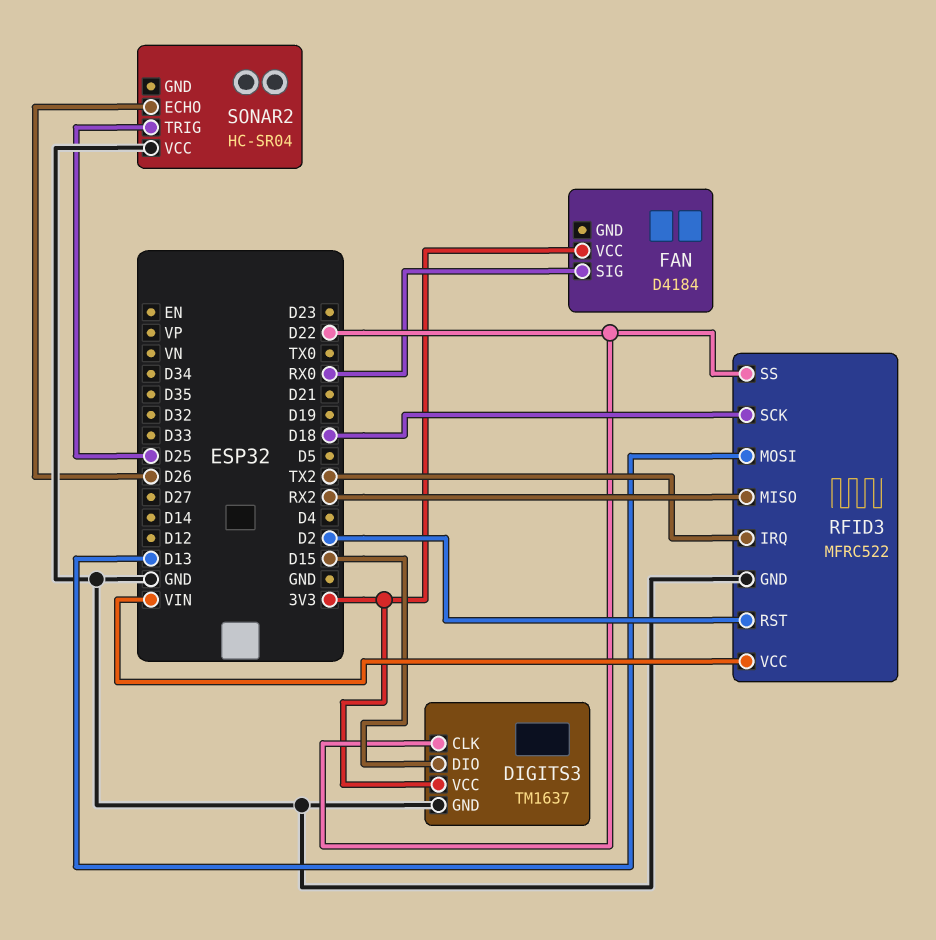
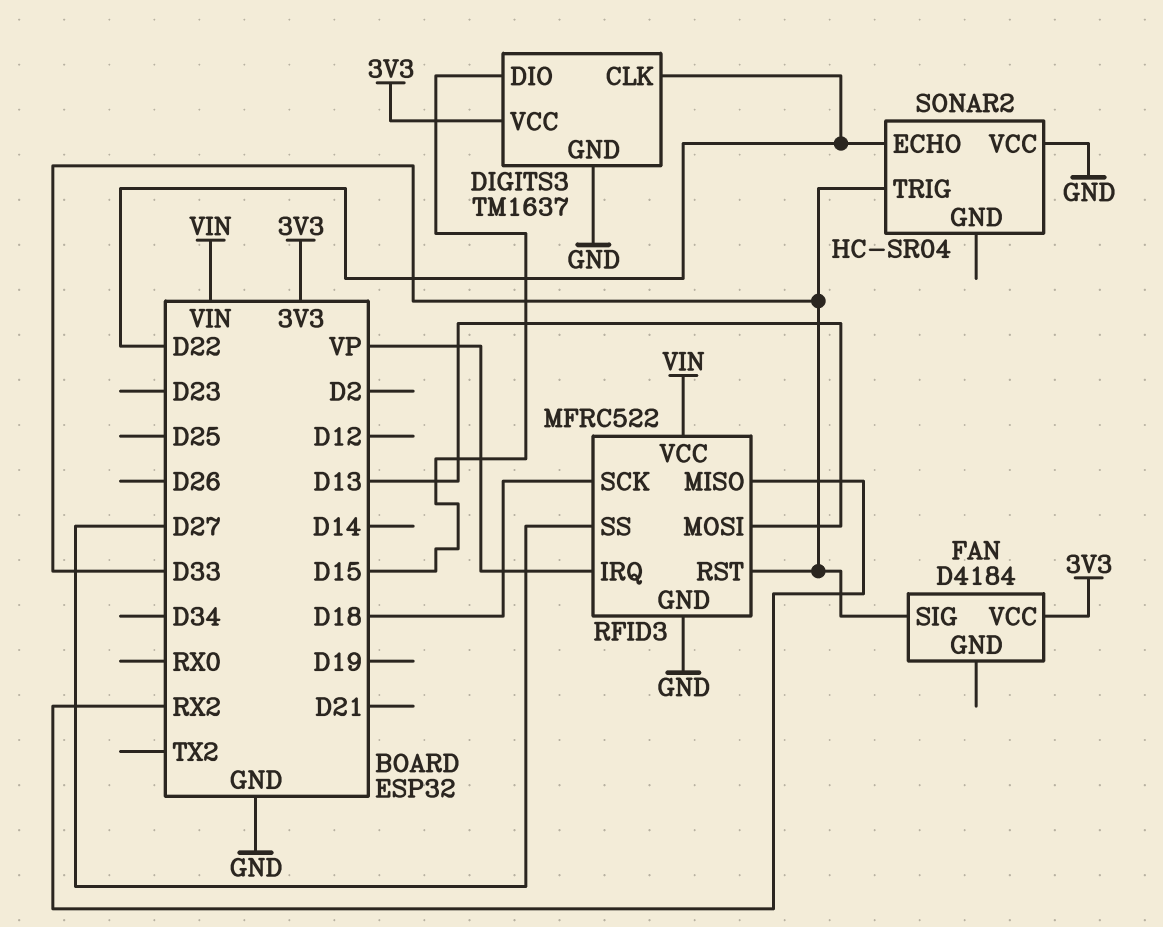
FAN pin SIG: RX0 -> D33
RFID3 pin IRQ: TX2 -> VP
RFID3 pin RST: D2 -> D33
RFID3 pin SS: D22 -> D27
SONAR2 pin ECHO: D26 -> D22
SONAR2 pin TRIG: D25 -> D33

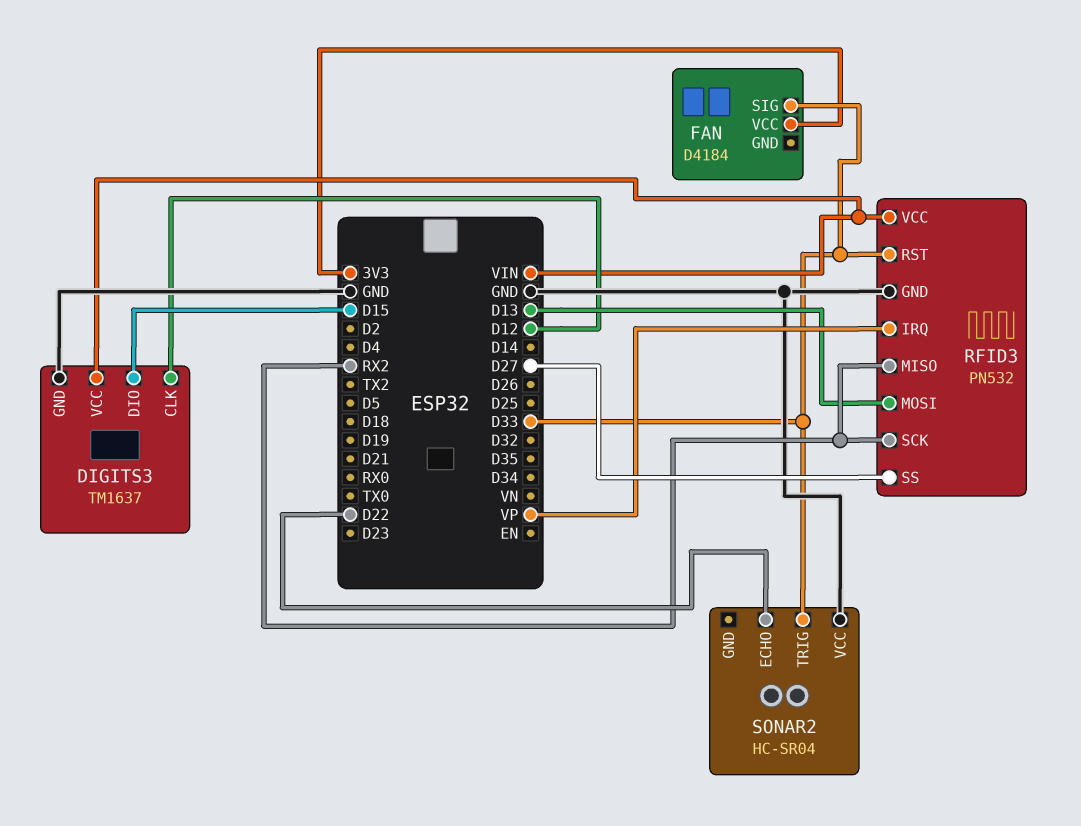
DIGITS3 pin CLK: D22 -> D12
DIGITS3 pin VCC: 3V3 -> VIN
RFID3: MFRC522 -> PN532
RFID3 pin SCK: D18 -> RX2

